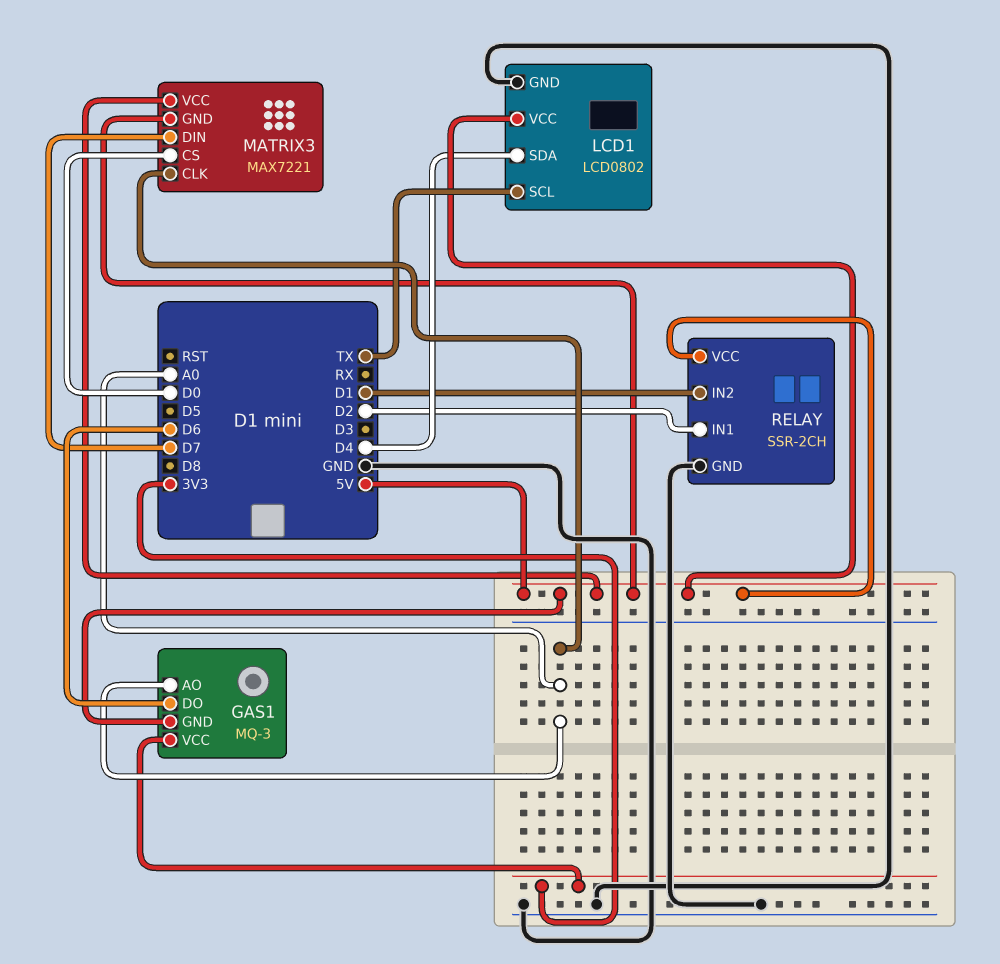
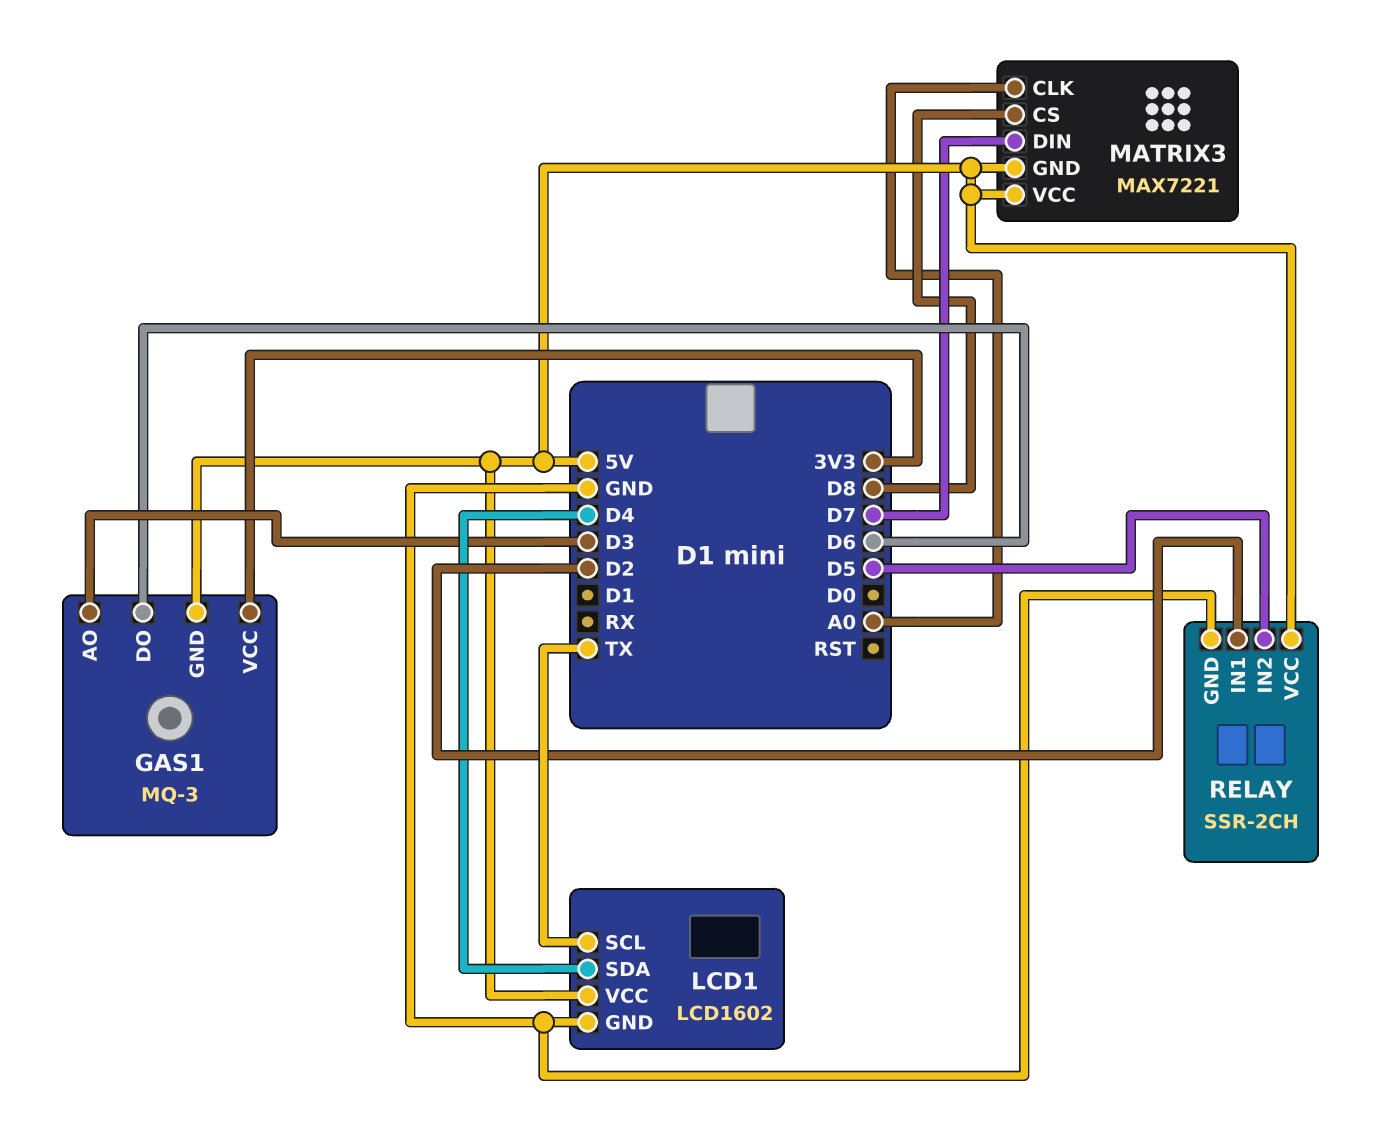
GAS1 pin AO: A0 -> D3
LCD1: LCD0802 -> LCD1602
MATRIX3 pin CS: D0 -> D8
RELAY pin IN2: D1 -> D5

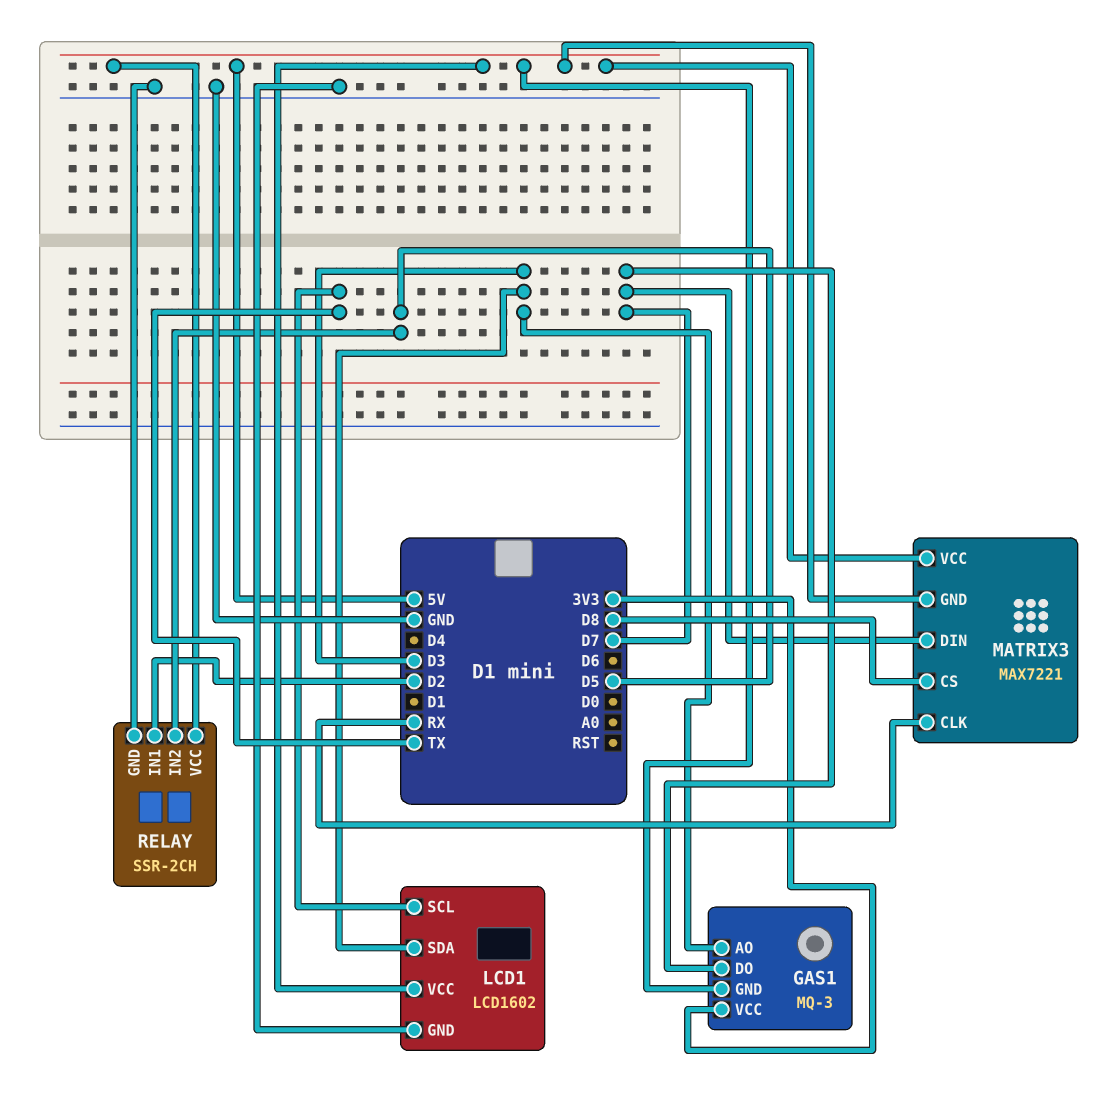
GAS1 pin DO: D6 -> D7
LCD1 pin SDA: D4 -> D3
MATRIX3 pin CLK: A0 -> RX

